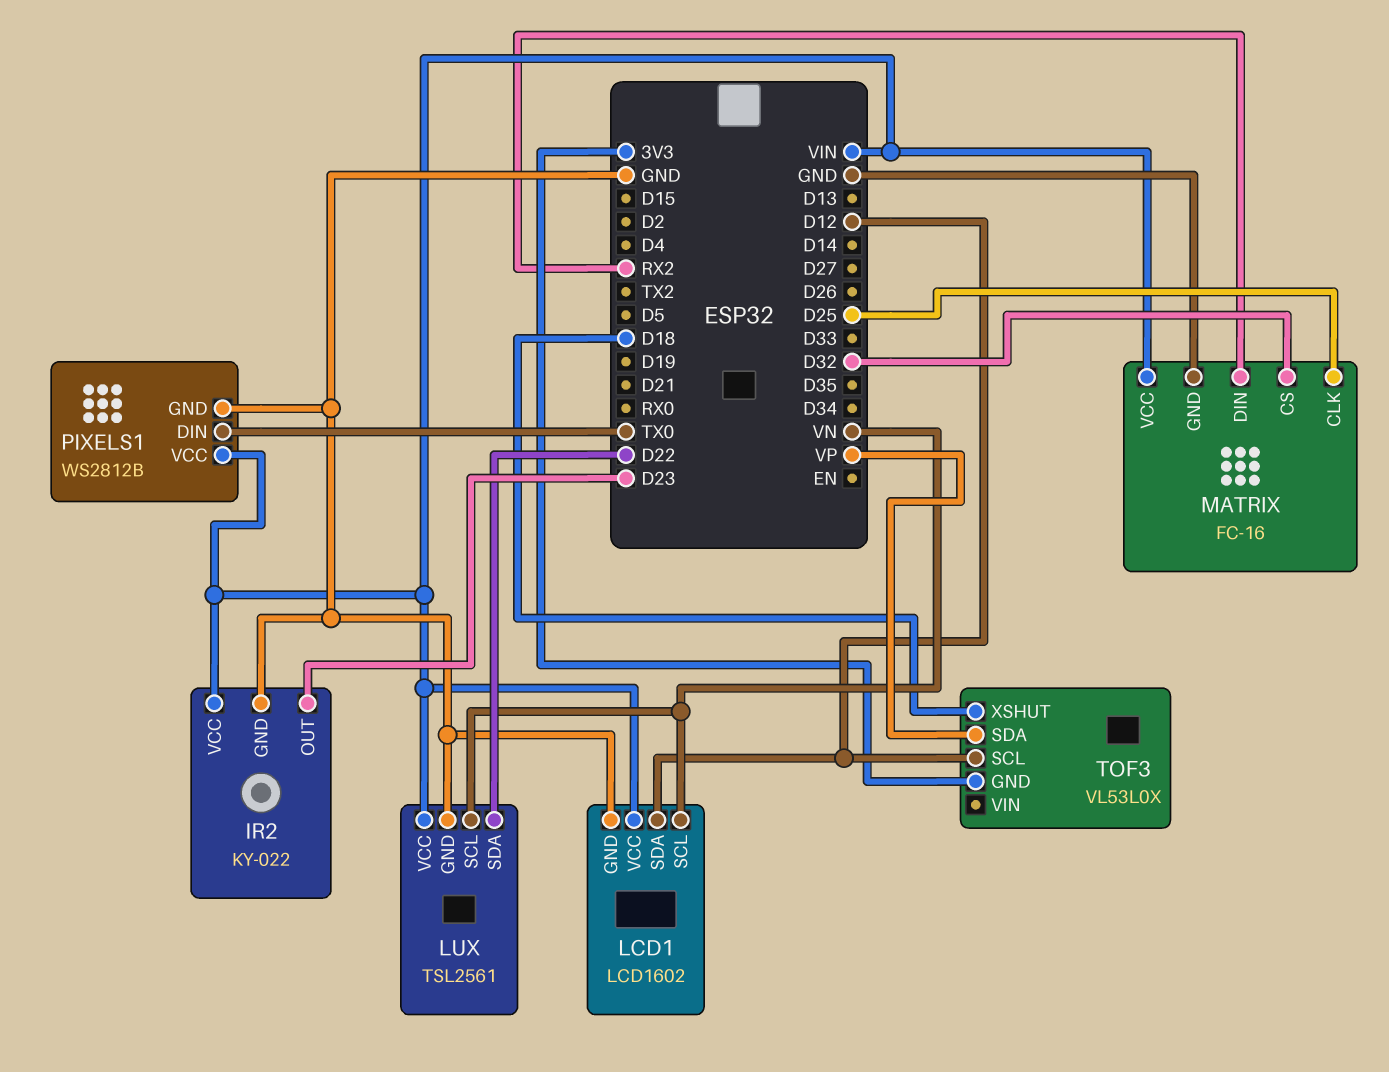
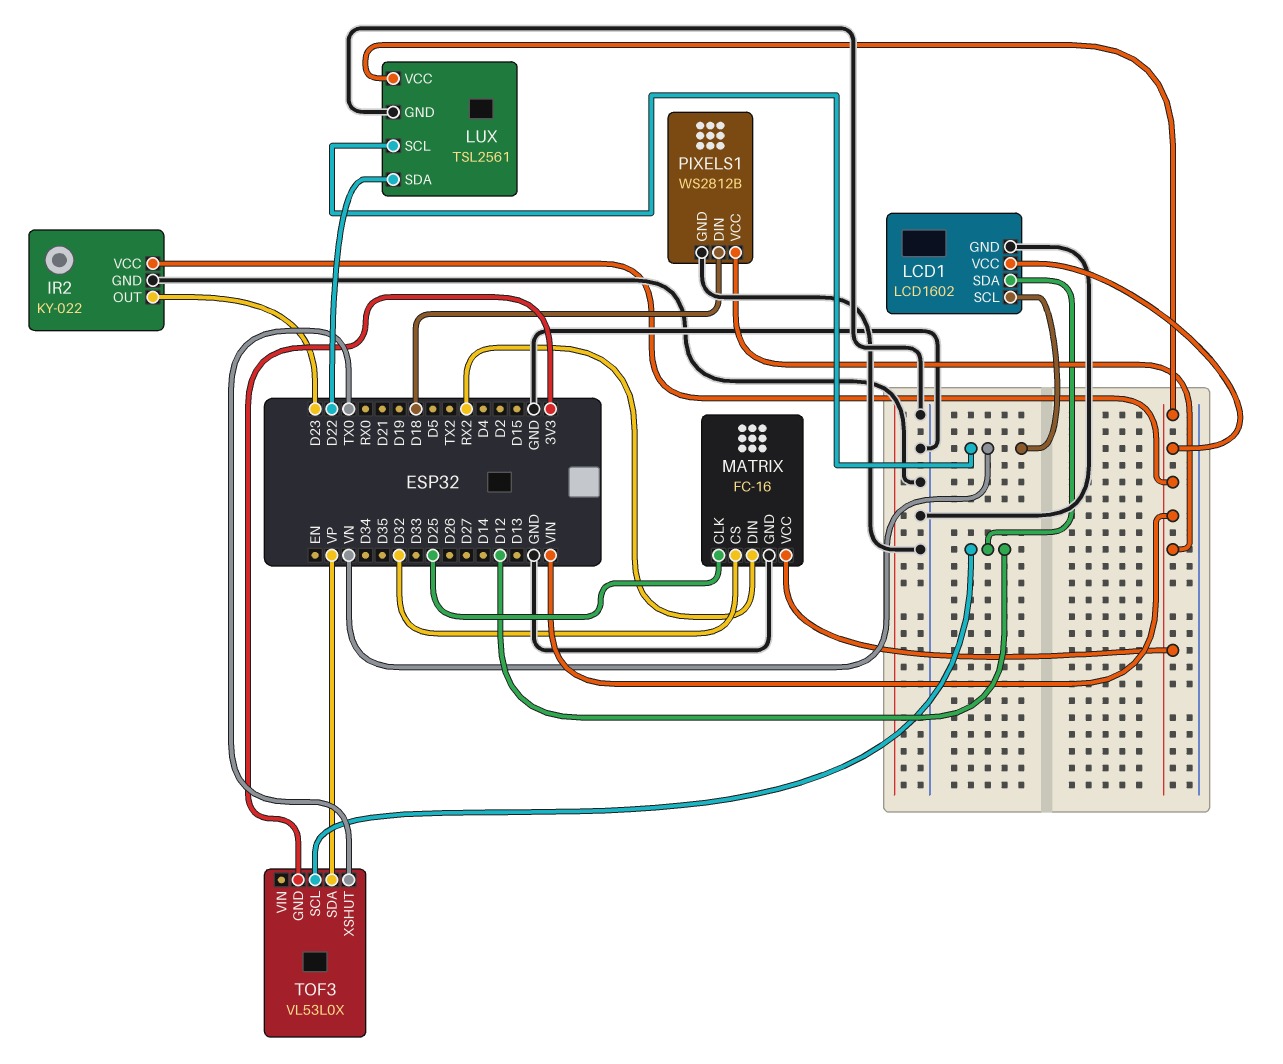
PIXELS1 pin DIN: TX0 -> D18
TOF3 pin XSHUT: D18 -> TX0

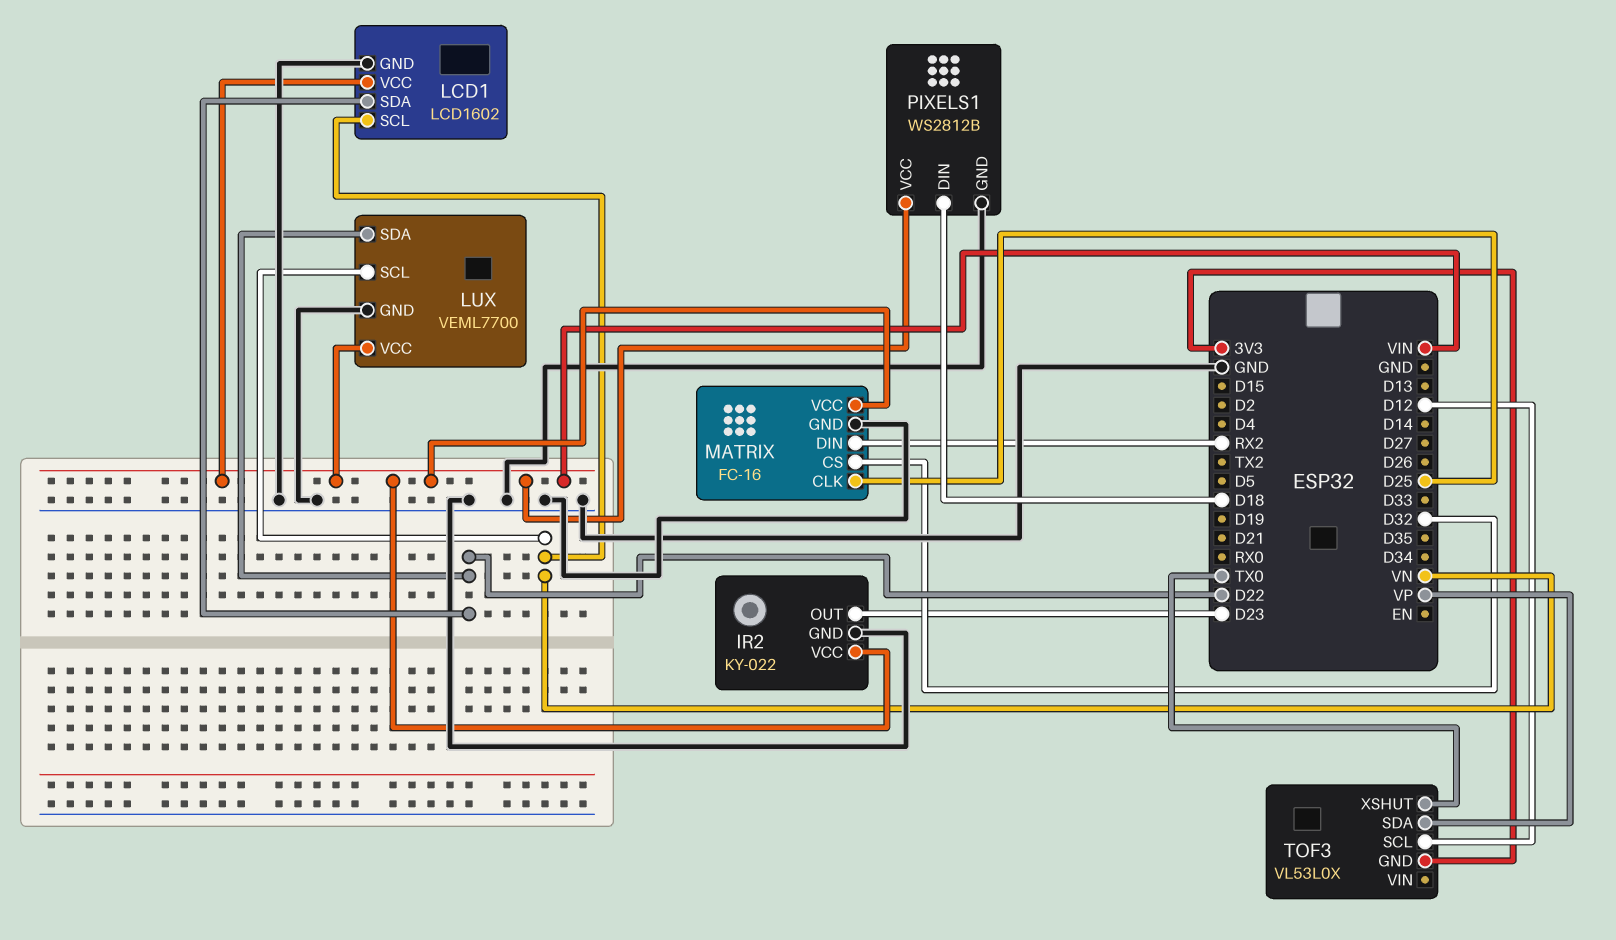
LCD1 pin SDA: D12 -> D22
LUX: TSL2561 -> VEML7700

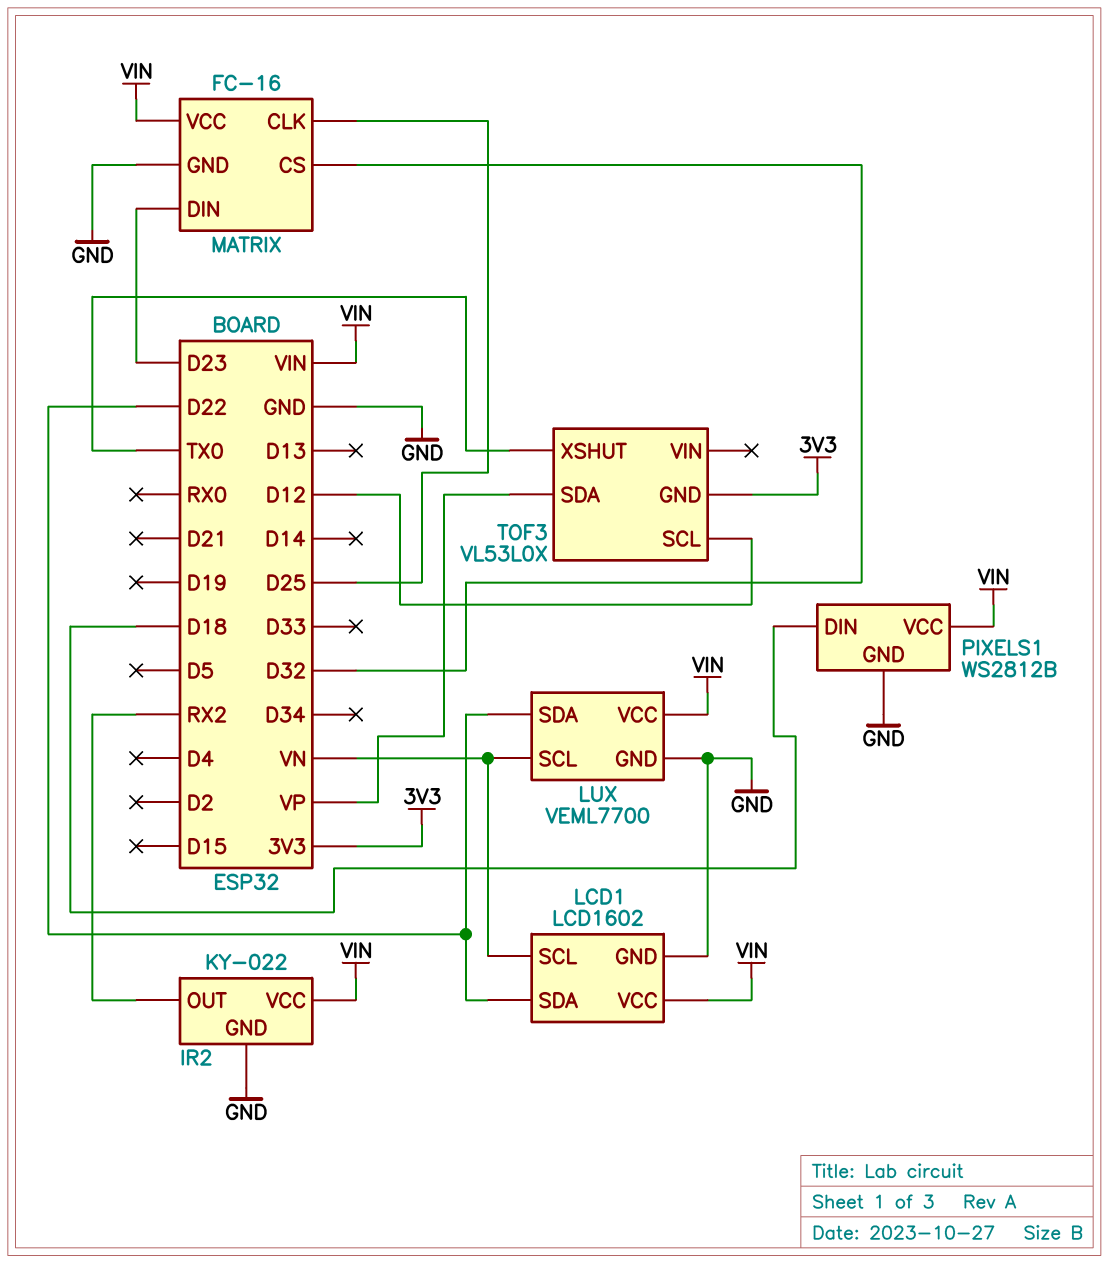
IR2 pin OUT: D23 -> RX2
MATRIX pin DIN: RX2 -> D23

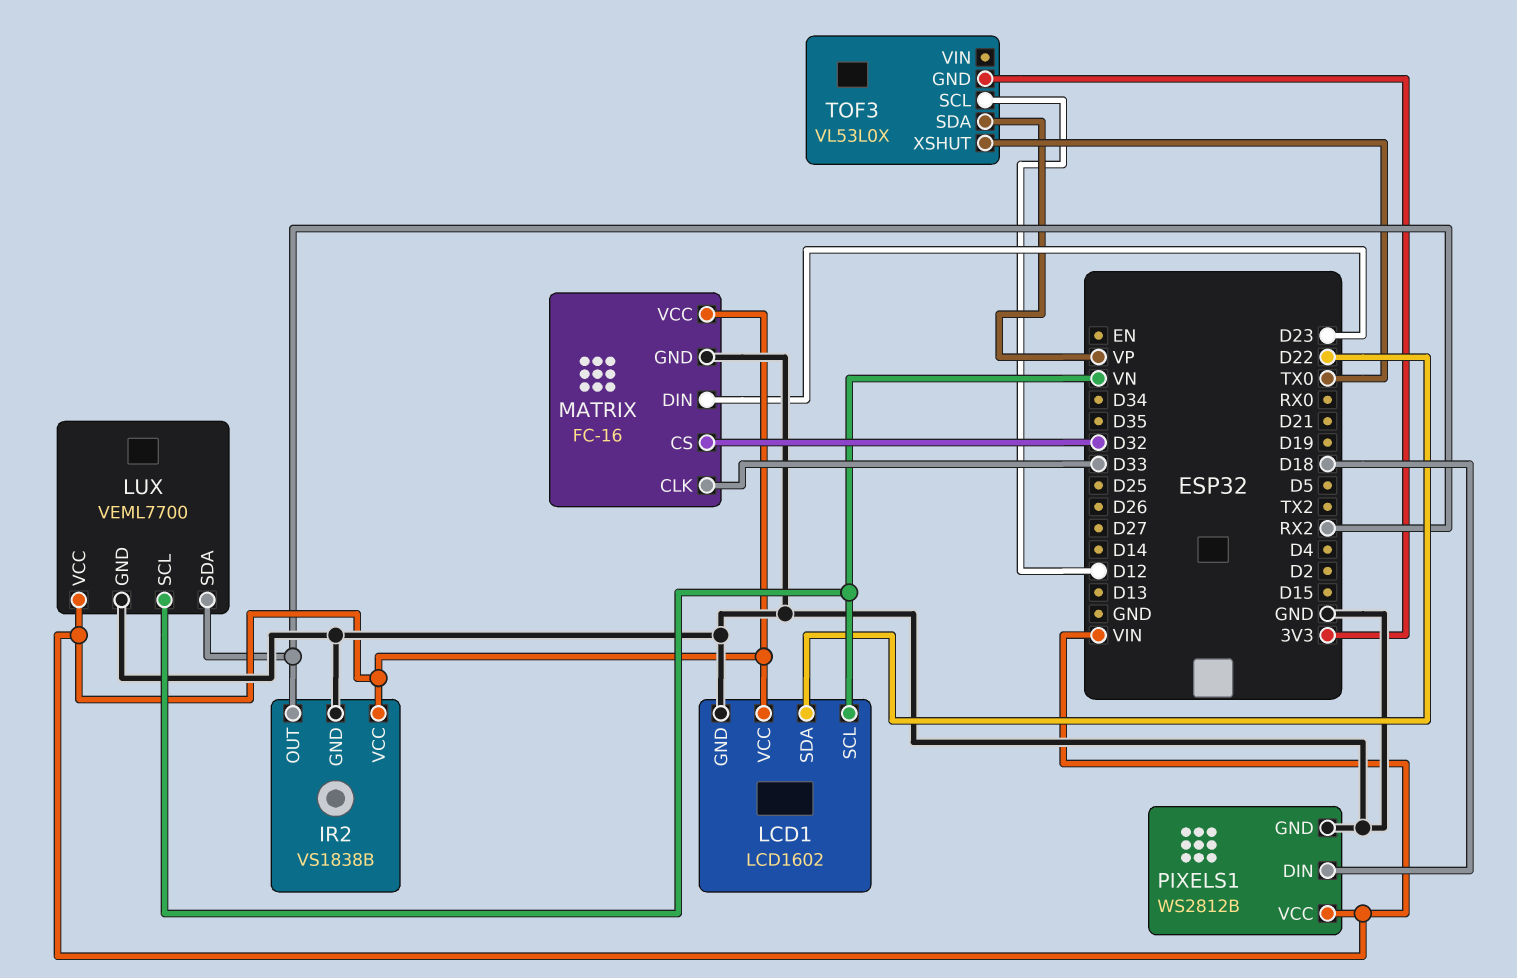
IR2: KY-022 -> VS1838B
LUX pin SDA: D22 -> RX2
MATRIX pin CLK: D25 -> D33

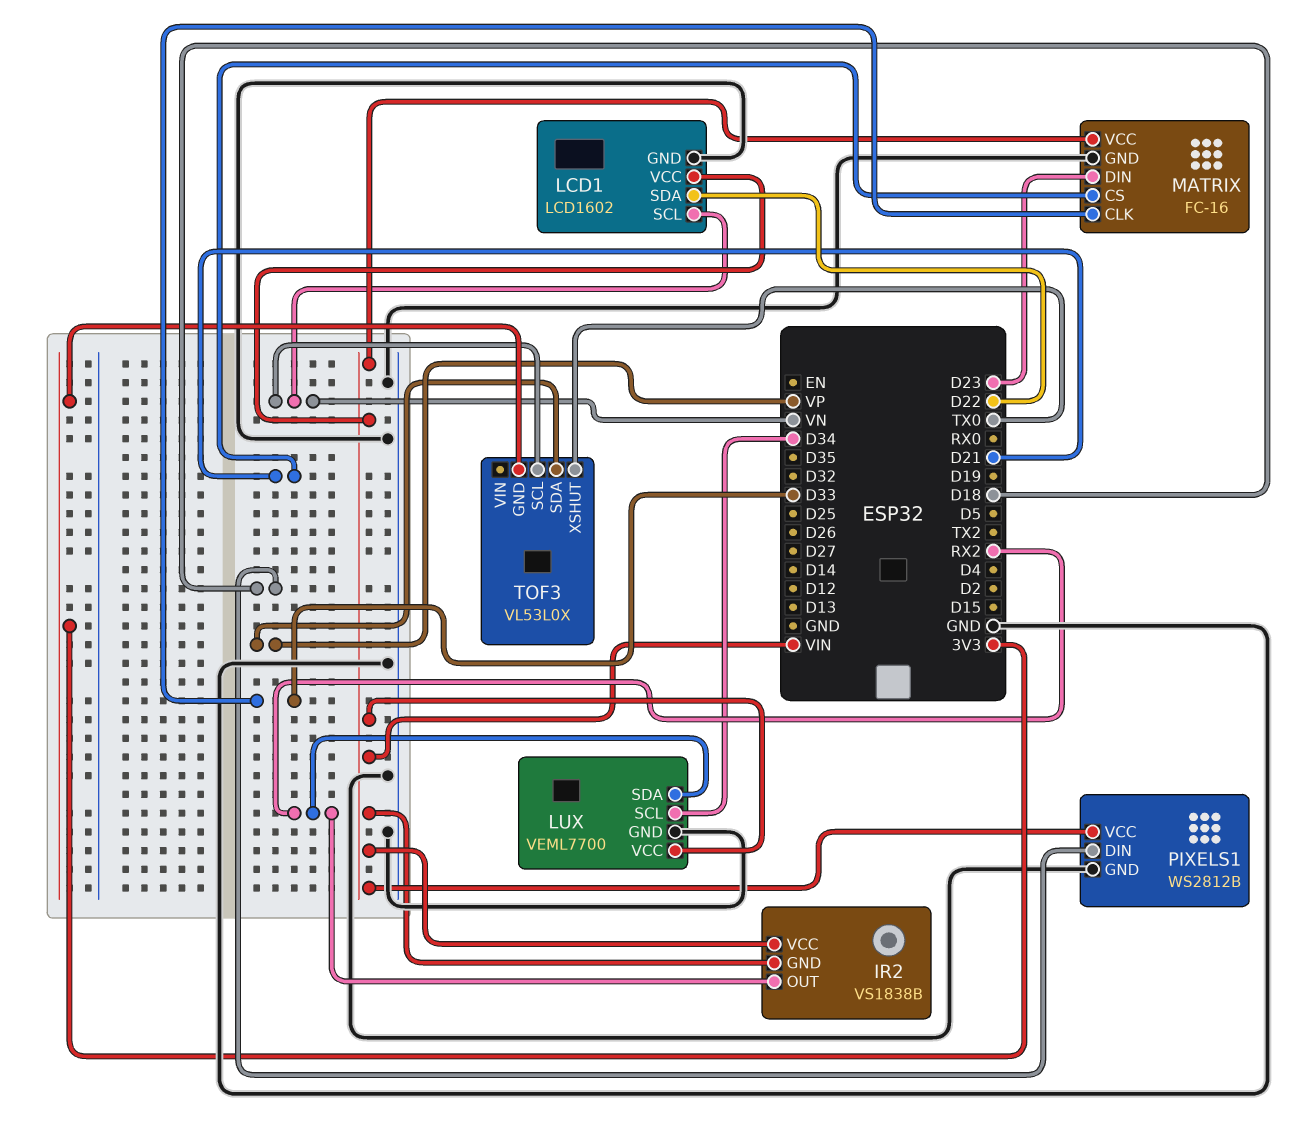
IR2 pin GND: GND -> VIN
LUX pin SCL: VN -> D34
MATRIX pin CS: D32 -> D21
TOF3 pin SCL: D12 -> VN

